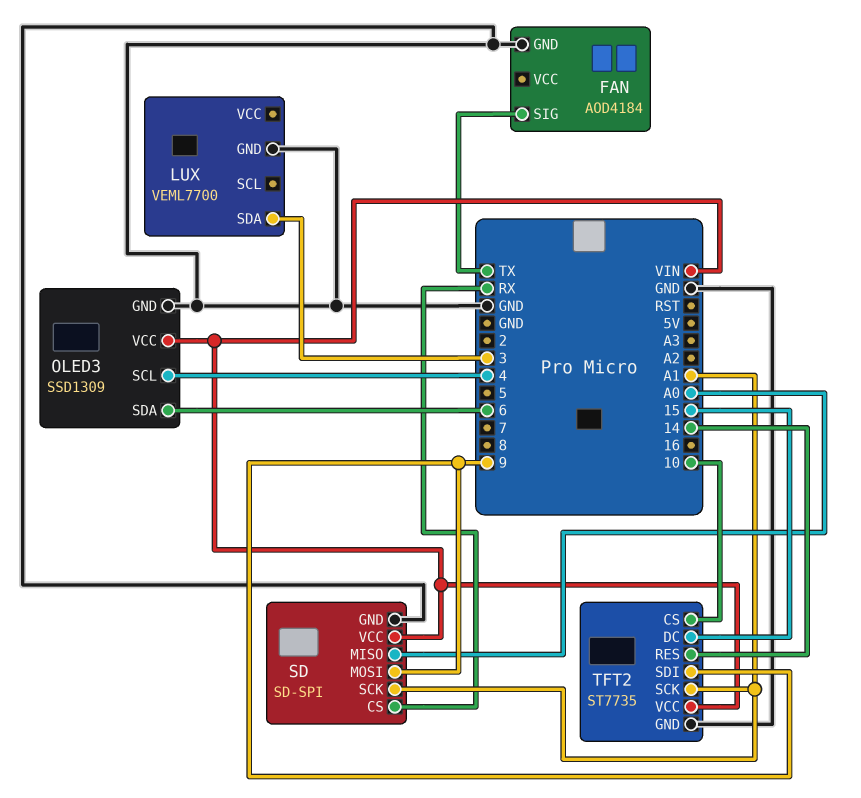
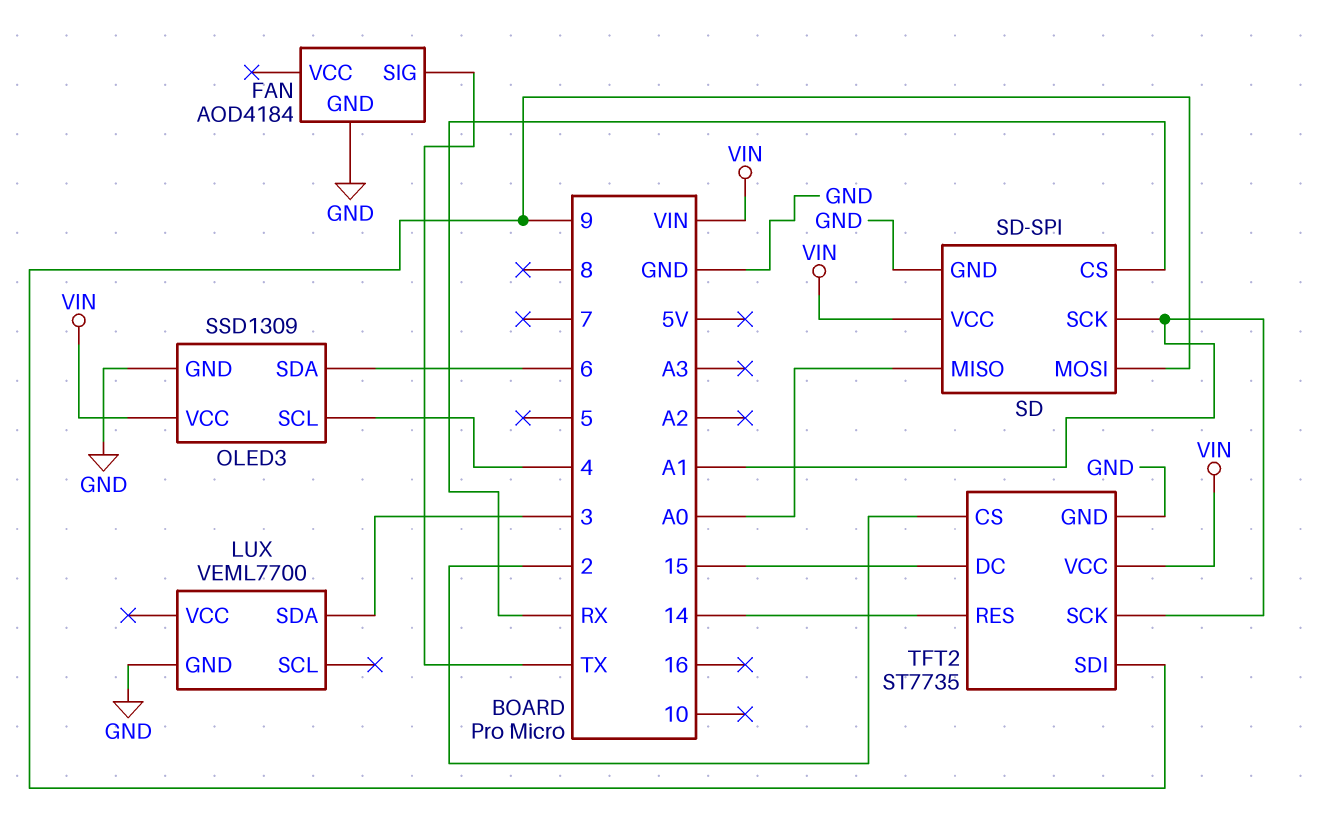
TFT2 pin CS: 10 -> 2

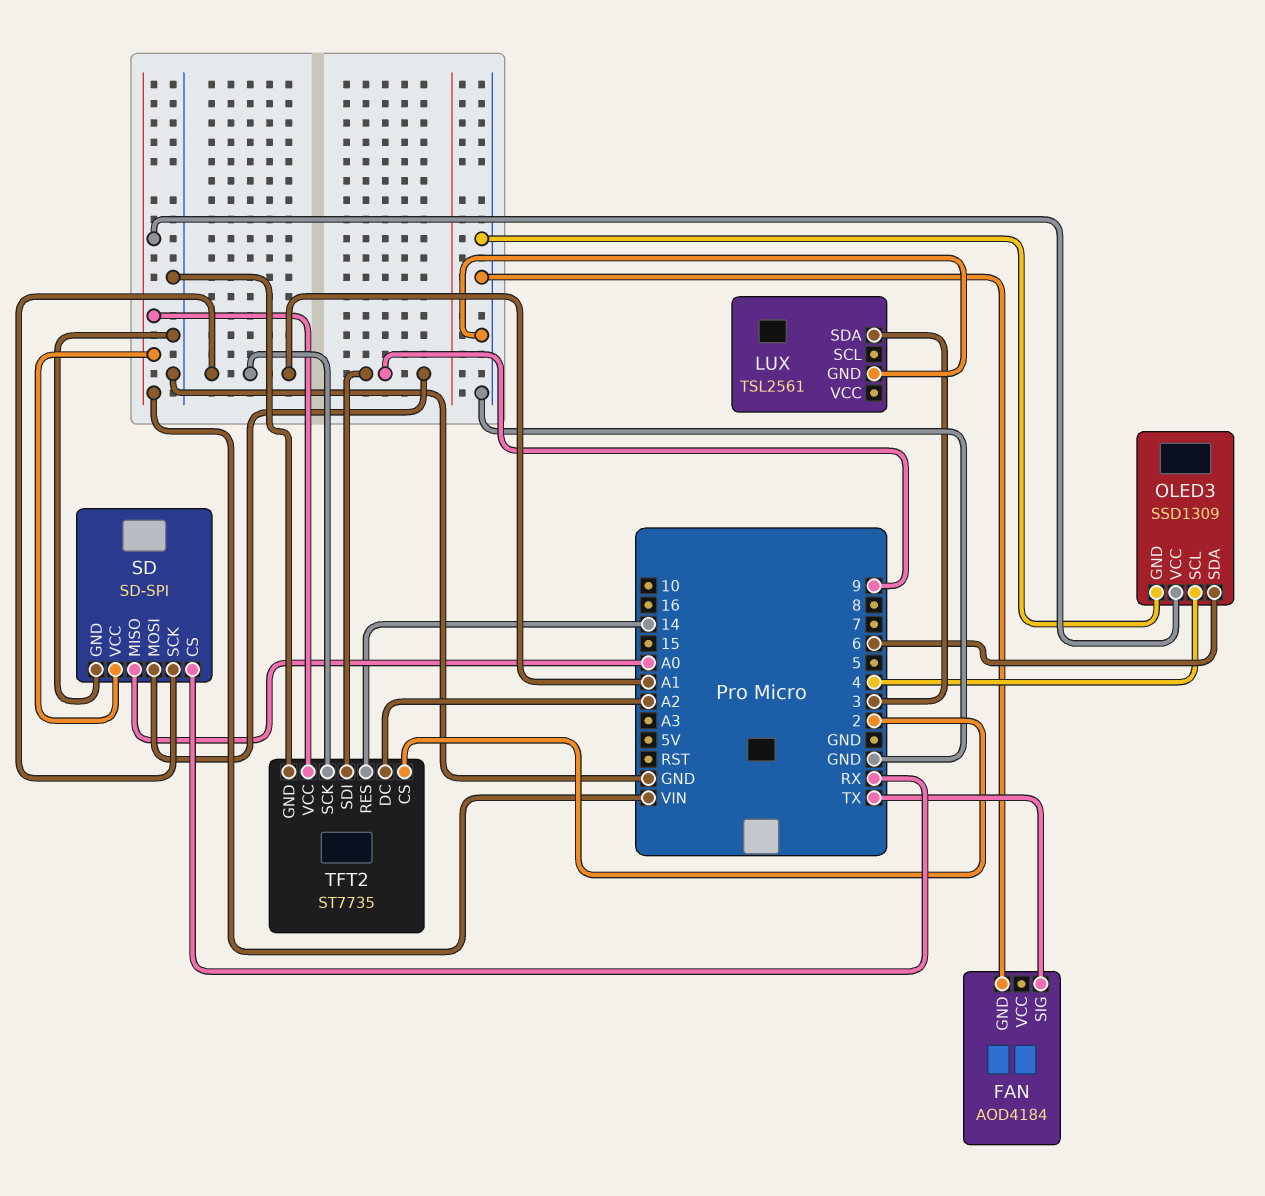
LUX: VEML7700 -> TSL2561
TFT2 pin DC: 15 -> A2

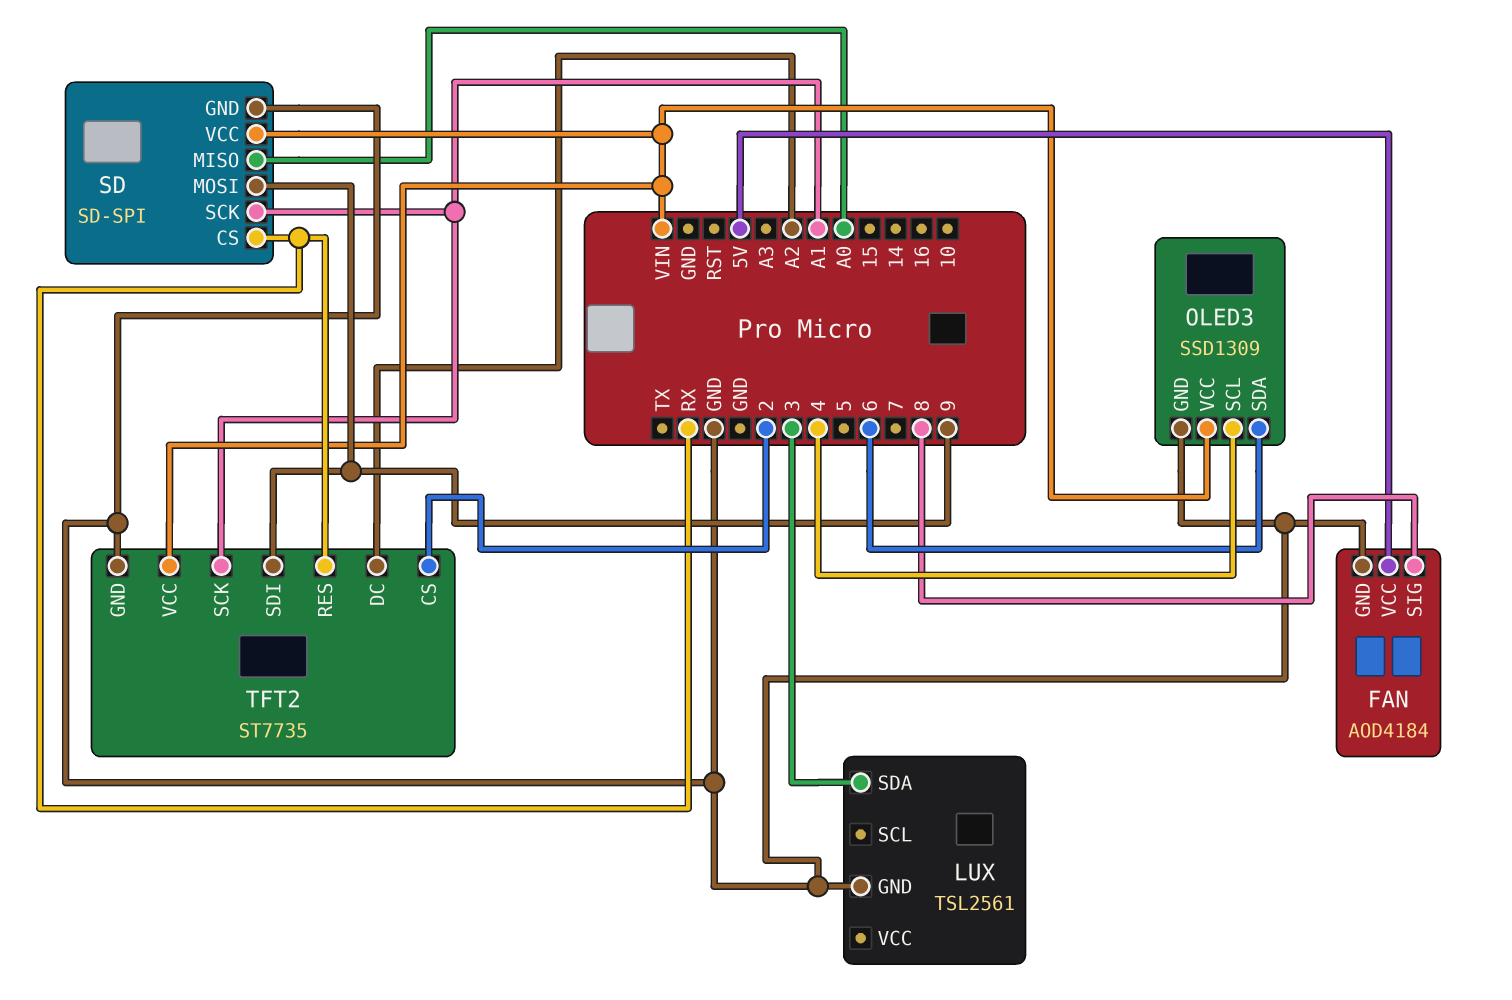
FAN pin SIG: TX -> 8
FAN pin VCC: none -> 5V
TFT2 pin RES: 14 -> RX

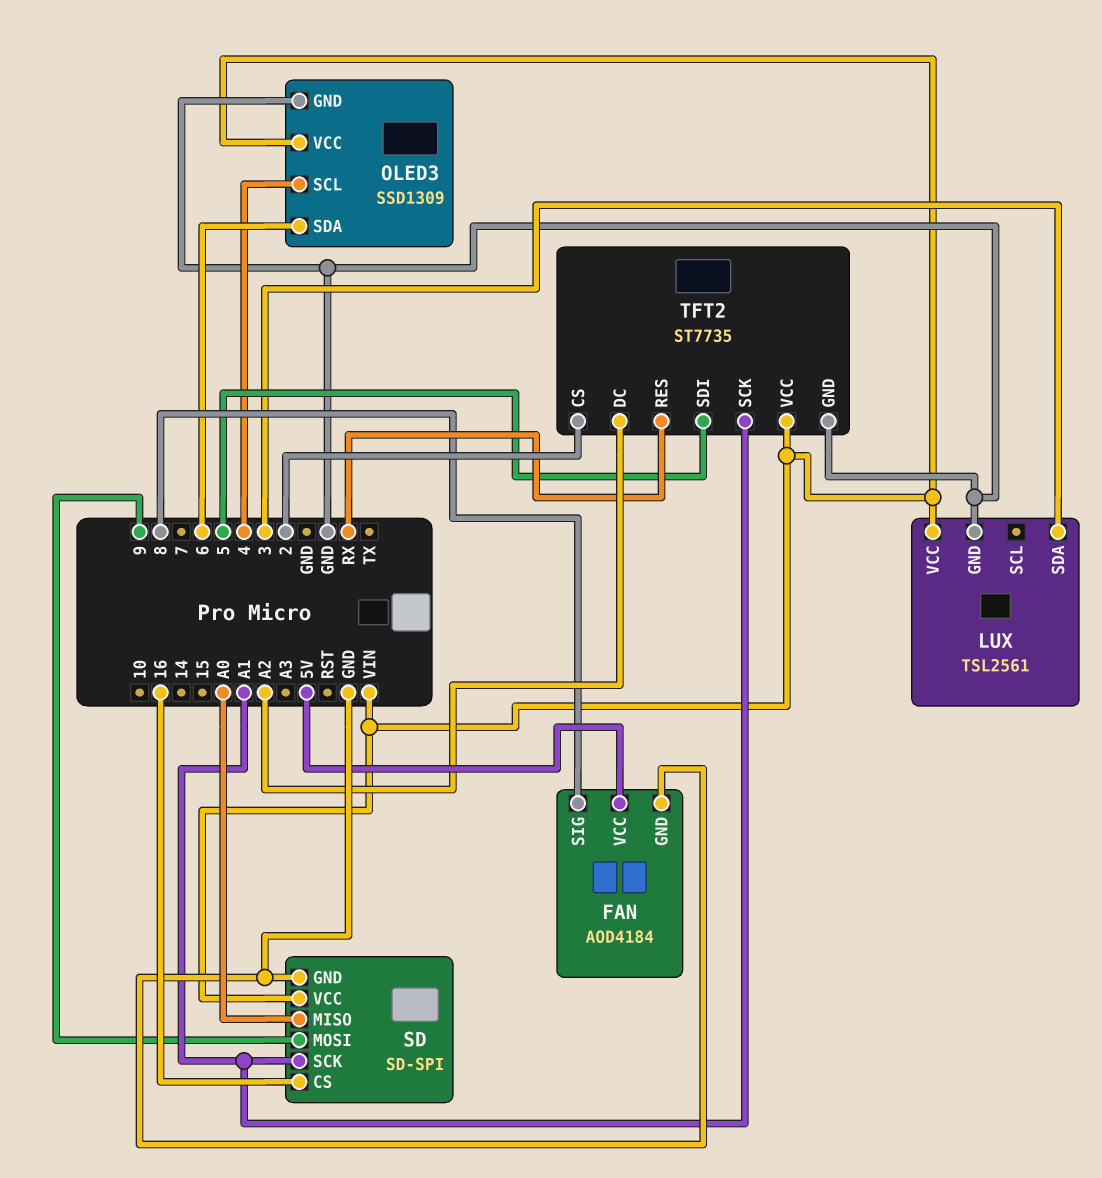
LUX pin VCC: none -> VIN
SD pin CS: RX -> 16
TFT2 pin SDI: 9 -> 5

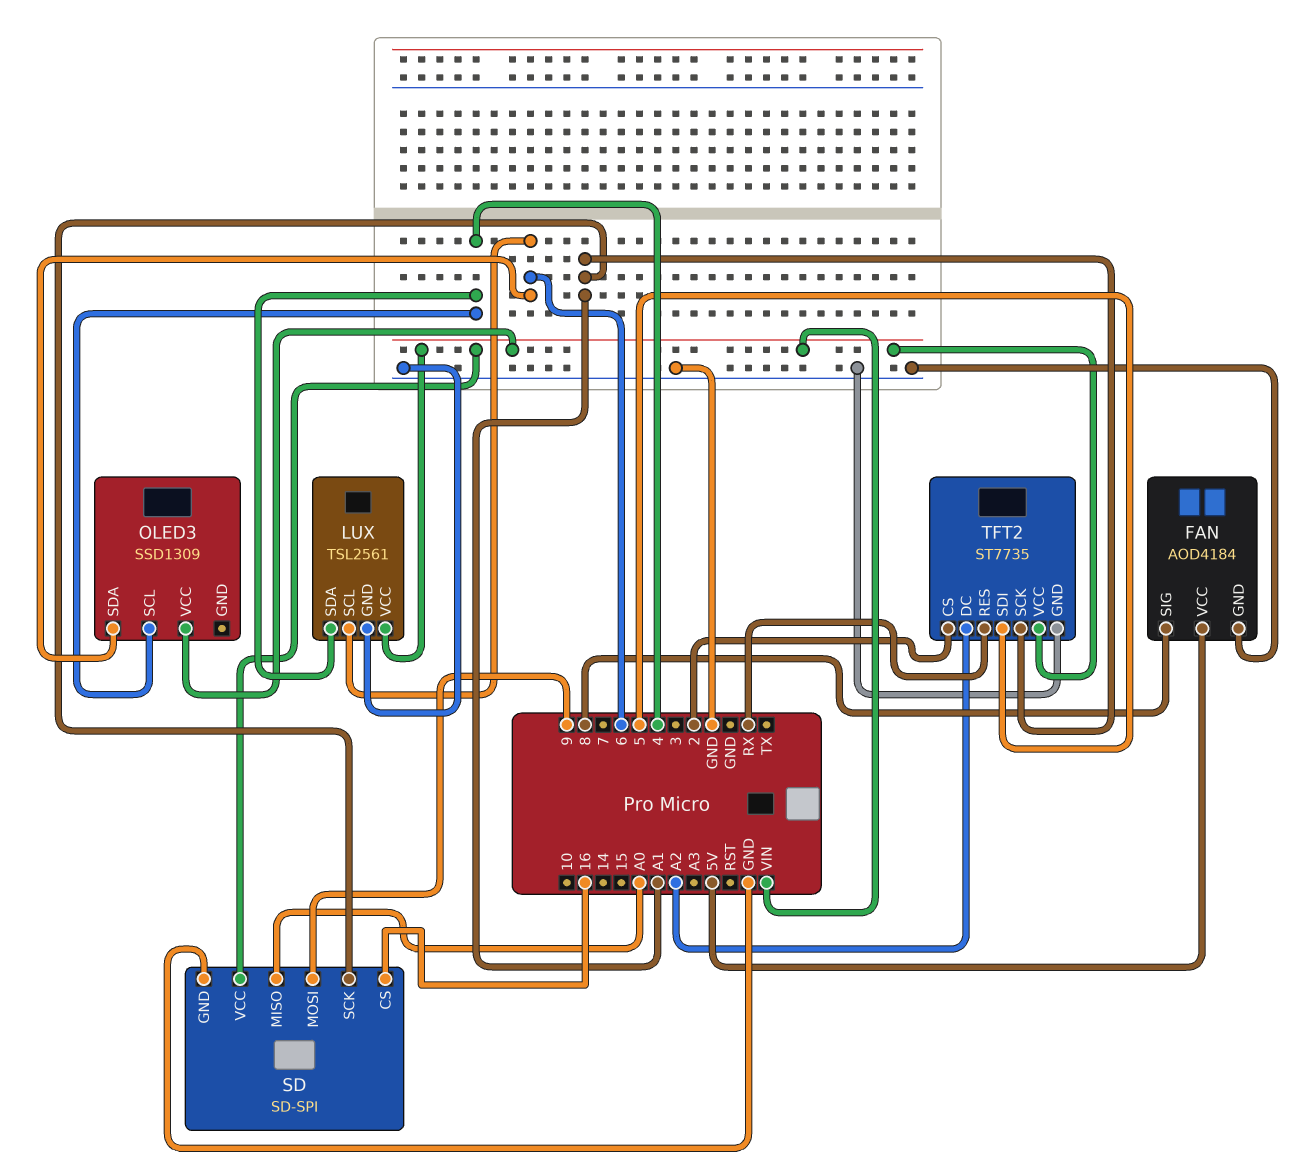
LUX pin SCL: none -> 6
LUX pin SDA: 3 -> 4
OLED3 pin GND: GND -> none

